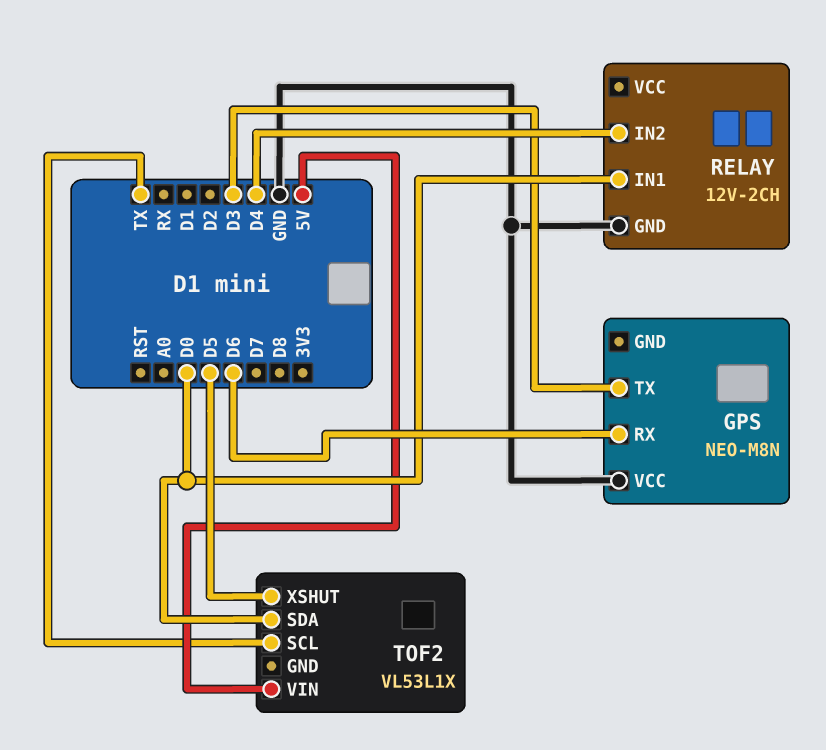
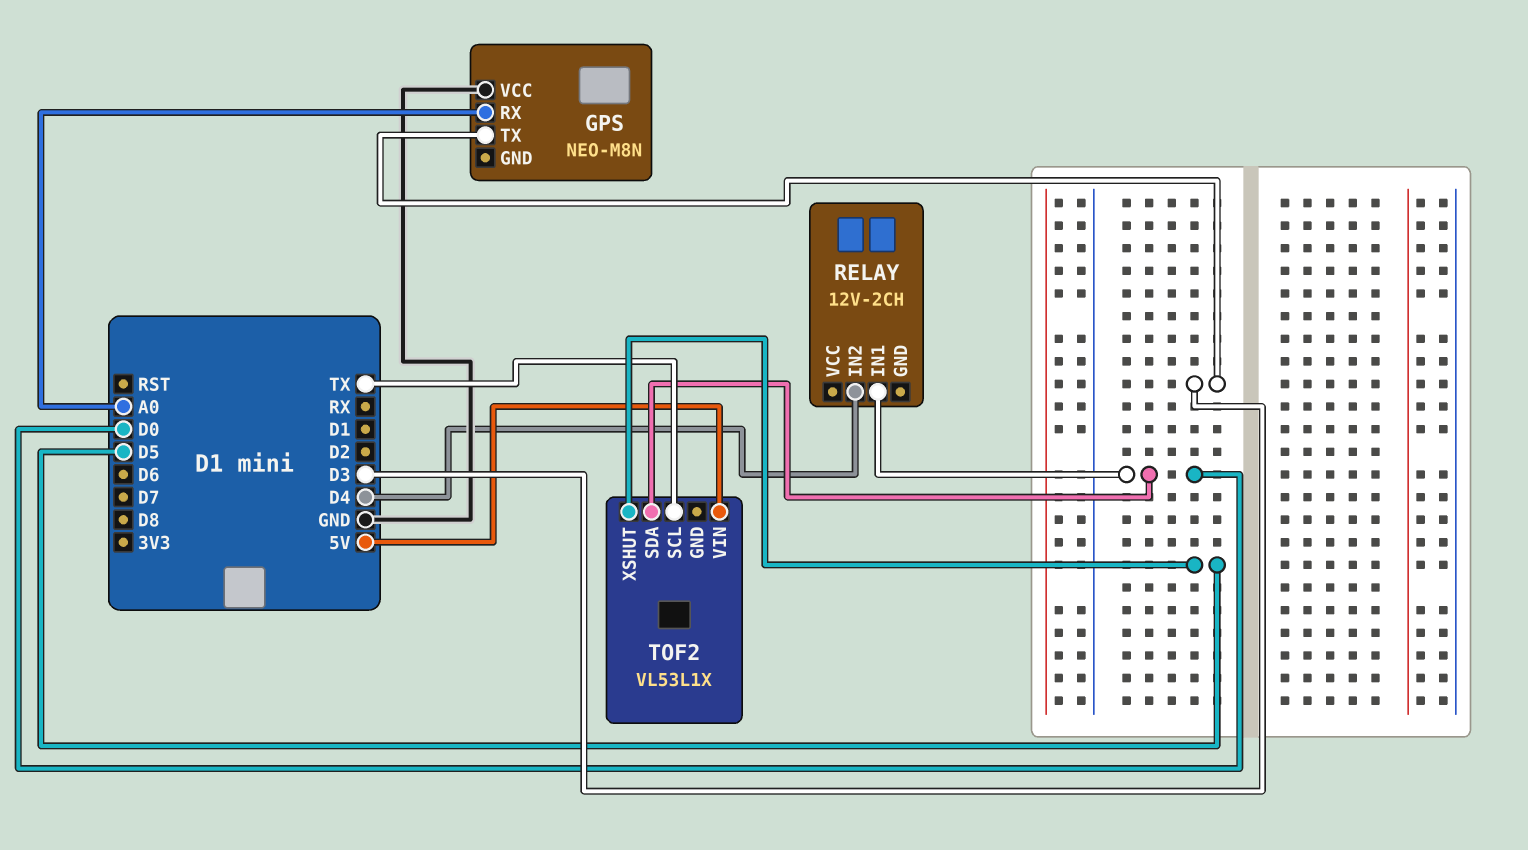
GPS pin RX: D6 -> A0
RELAY pin GND: GND -> none

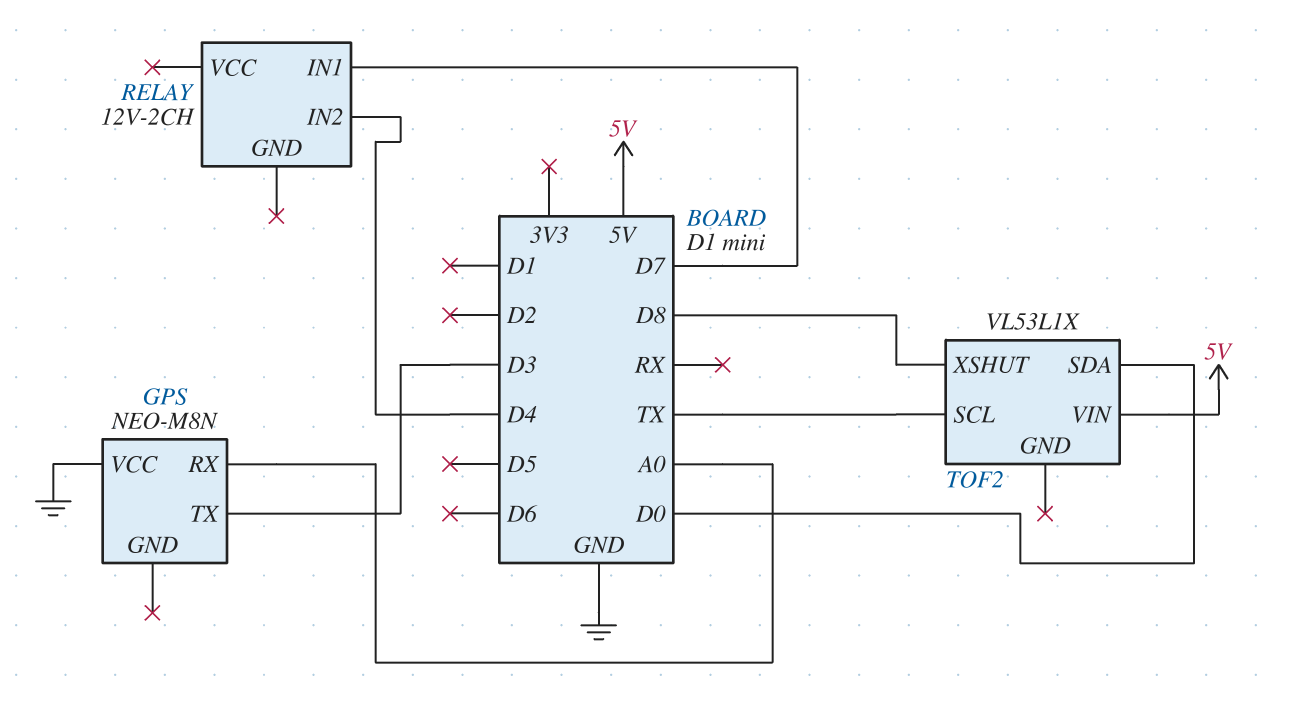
RELAY pin IN1: D0 -> D7
TOF2 pin XSHUT: D5 -> D8

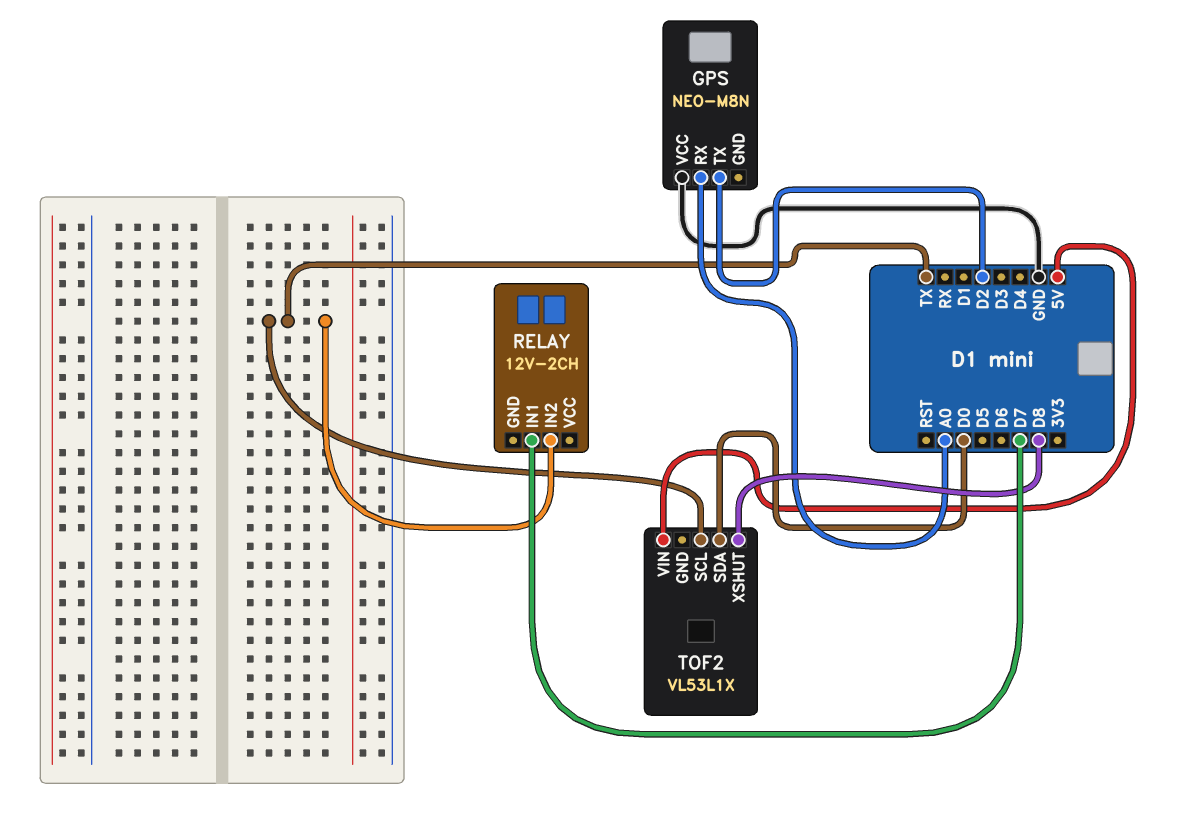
GPS pin TX: D3 -> D2
RELAY pin IN2: D4 -> TX

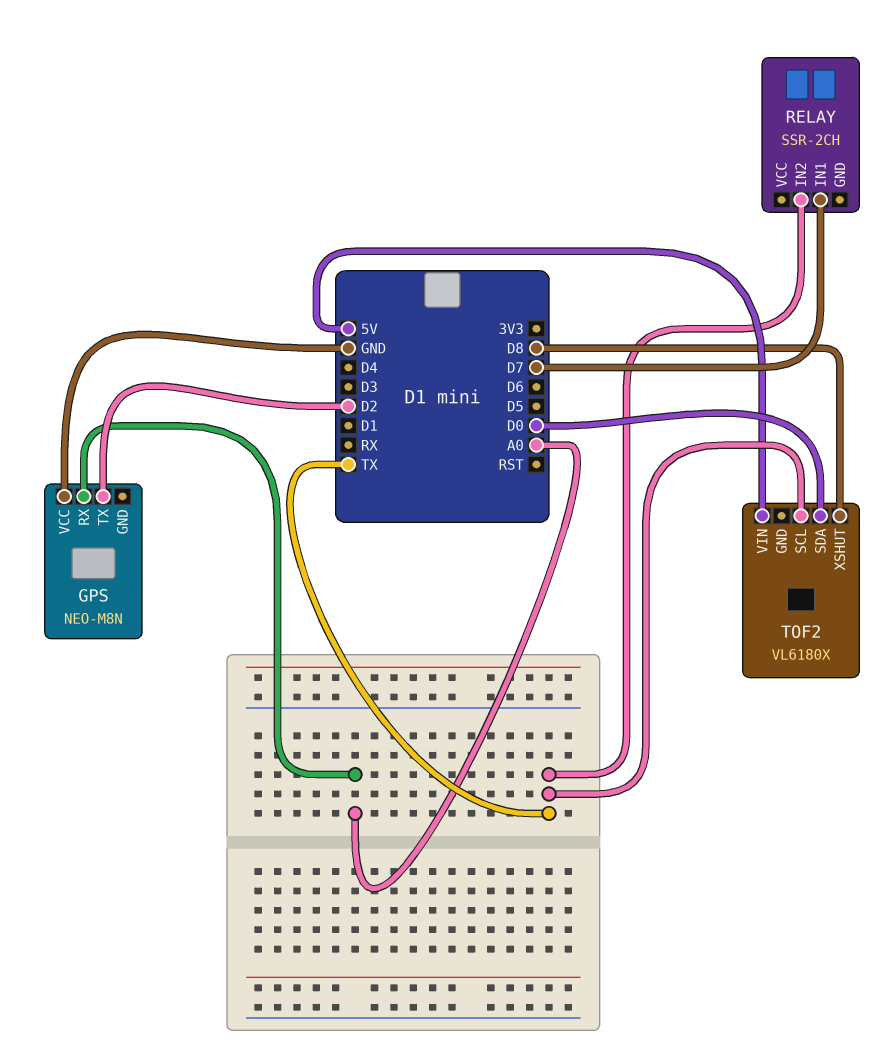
RELAY: 12V-2CH -> SSR-2CH
TOF2: VL53L1X -> VL6180X

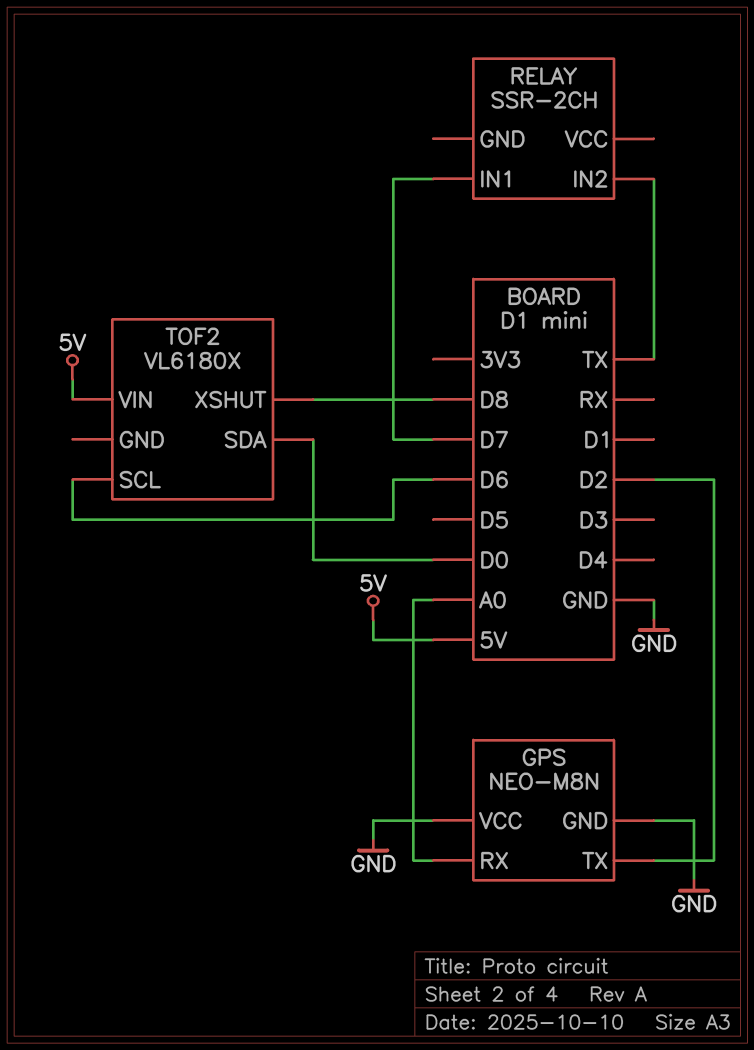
GPS pin GND: none -> GND
TOF2 pin SCL: TX -> D6

